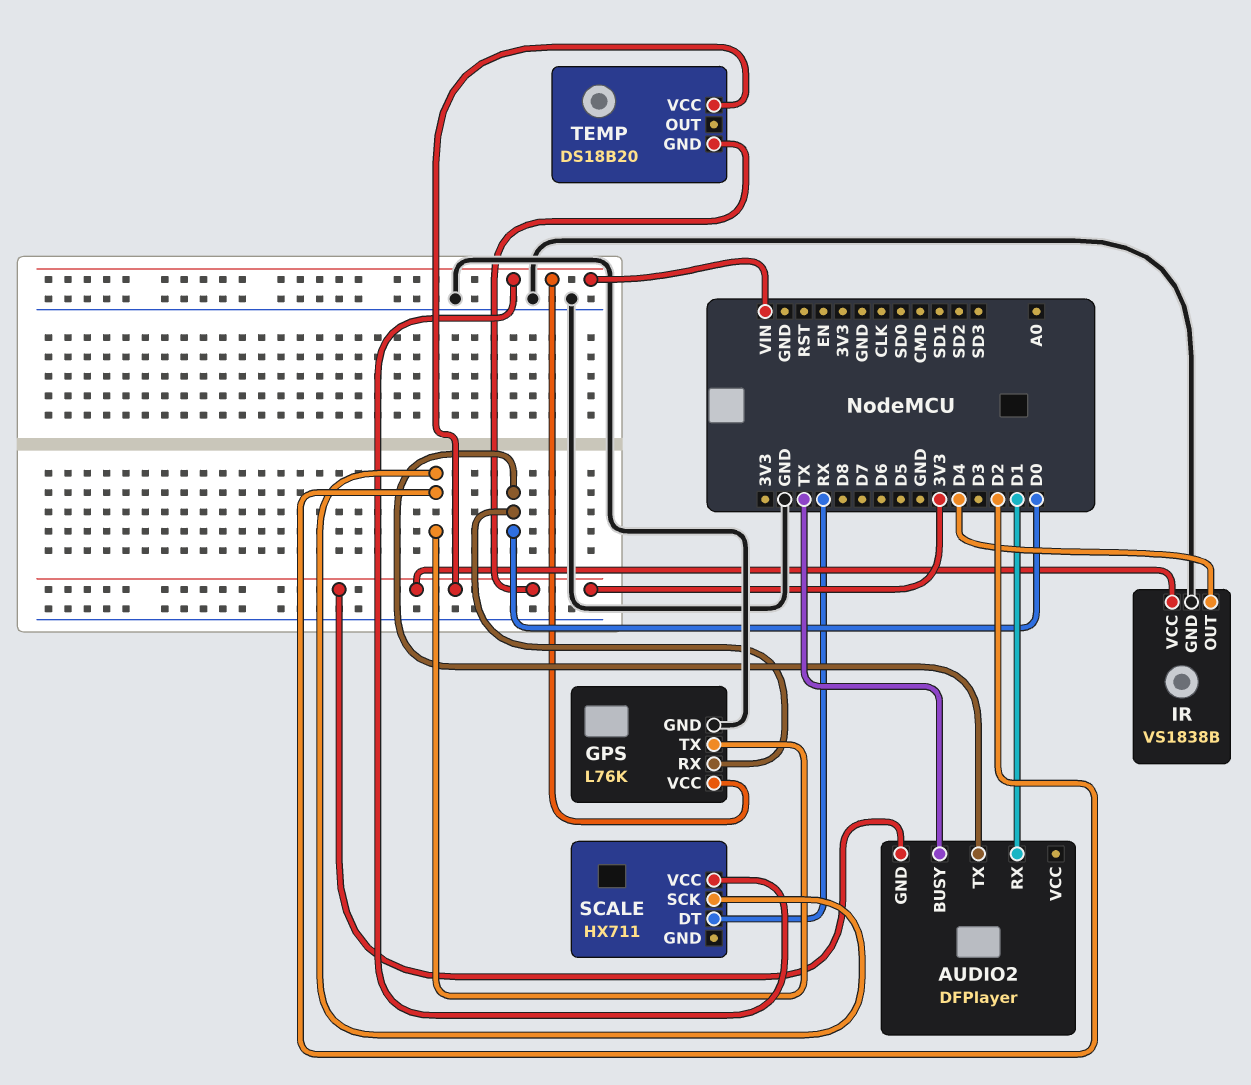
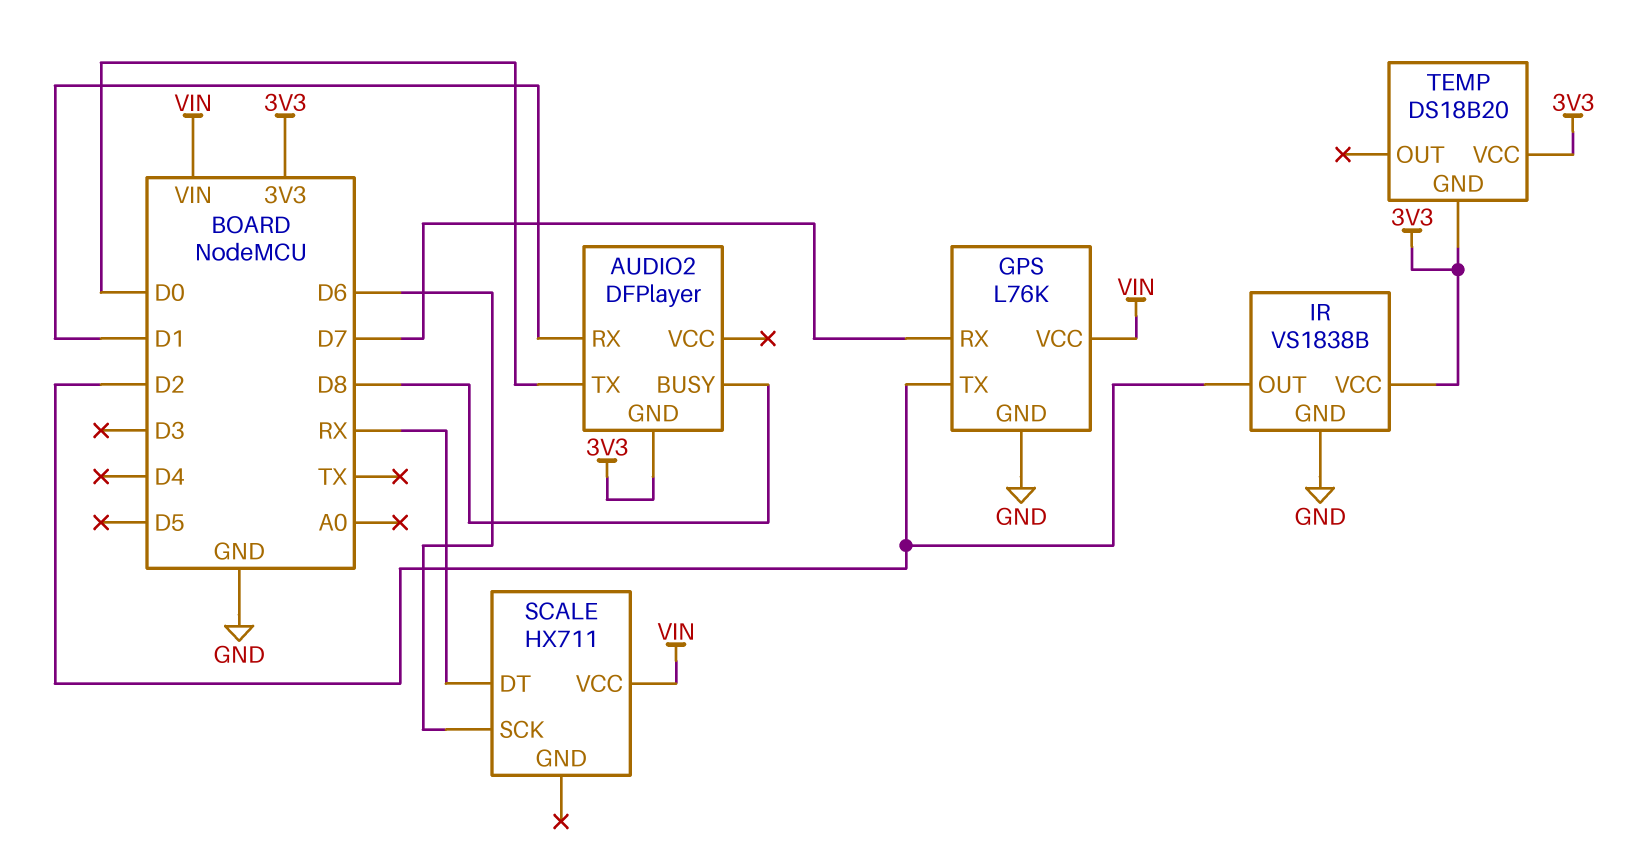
AUDIO2 pin BUSY: TX -> D8
GPS pin RX: D0 -> D7
IR pin OUT: D4 -> D2
SCALE pin SCK: D2 -> D6

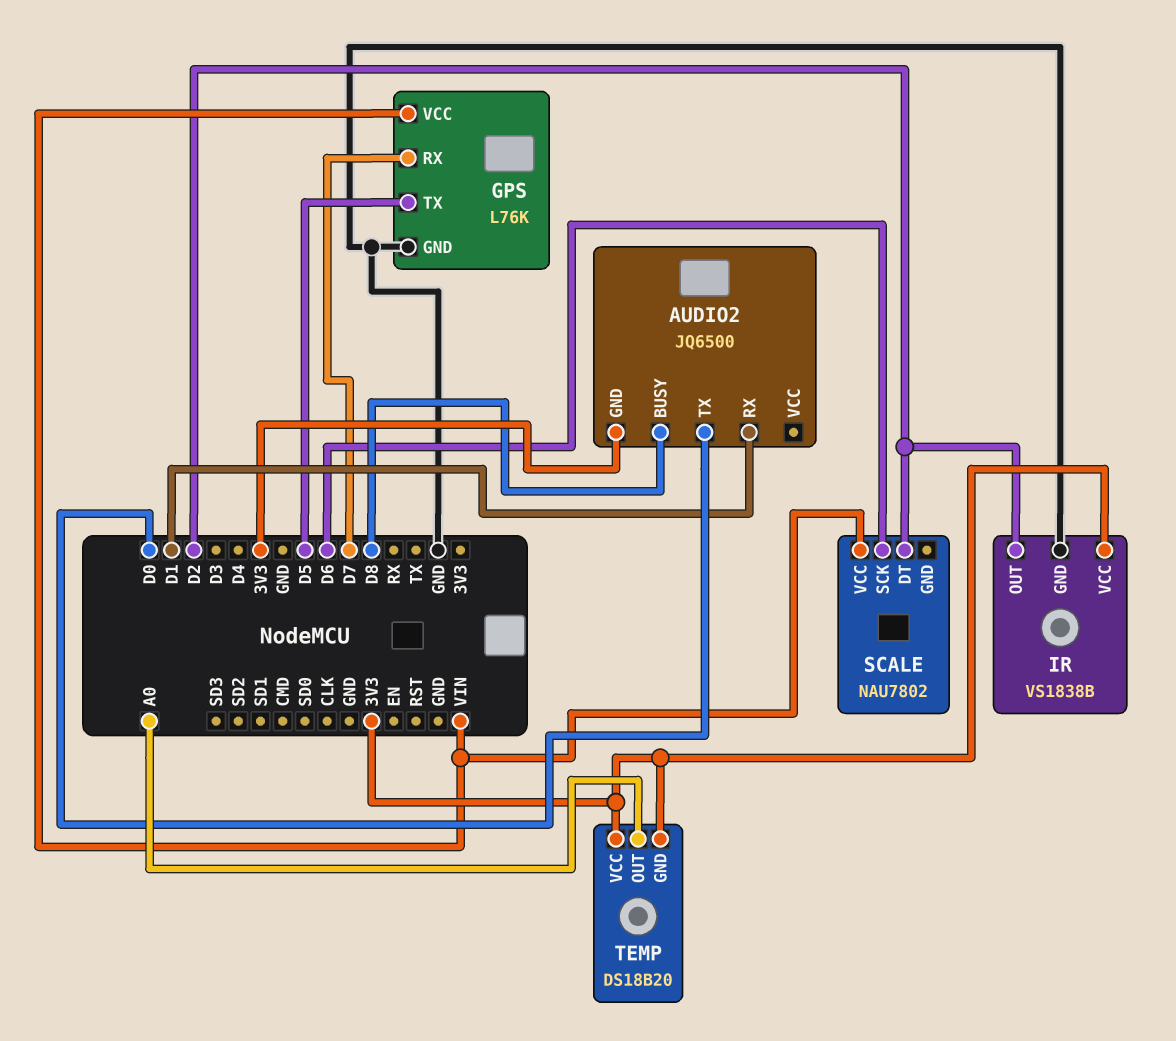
AUDIO2: DFPlayer -> JQ6500
GPS pin TX: D2 -> D5
SCALE: HX711 -> NAU7802
SCALE pin DT: RX -> D2
TEMP pin OUT: none -> A0

